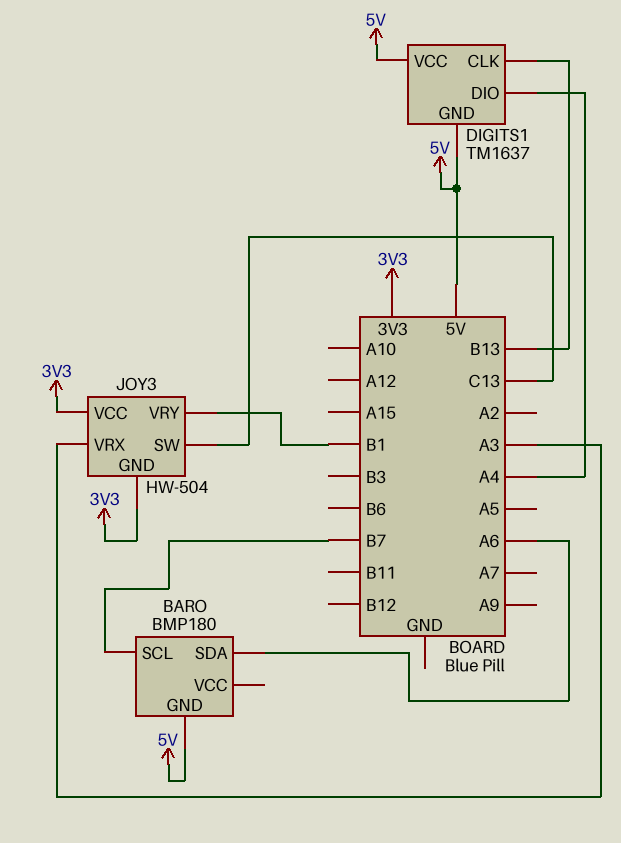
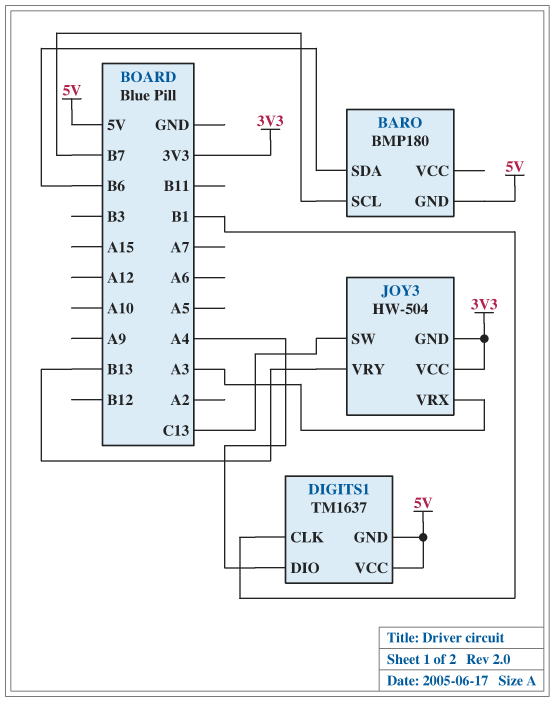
BARO pin SDA: A6 -> B6
DIGITS1 pin CLK: B13 -> B1
JOY3 pin VRY: B1 -> B13

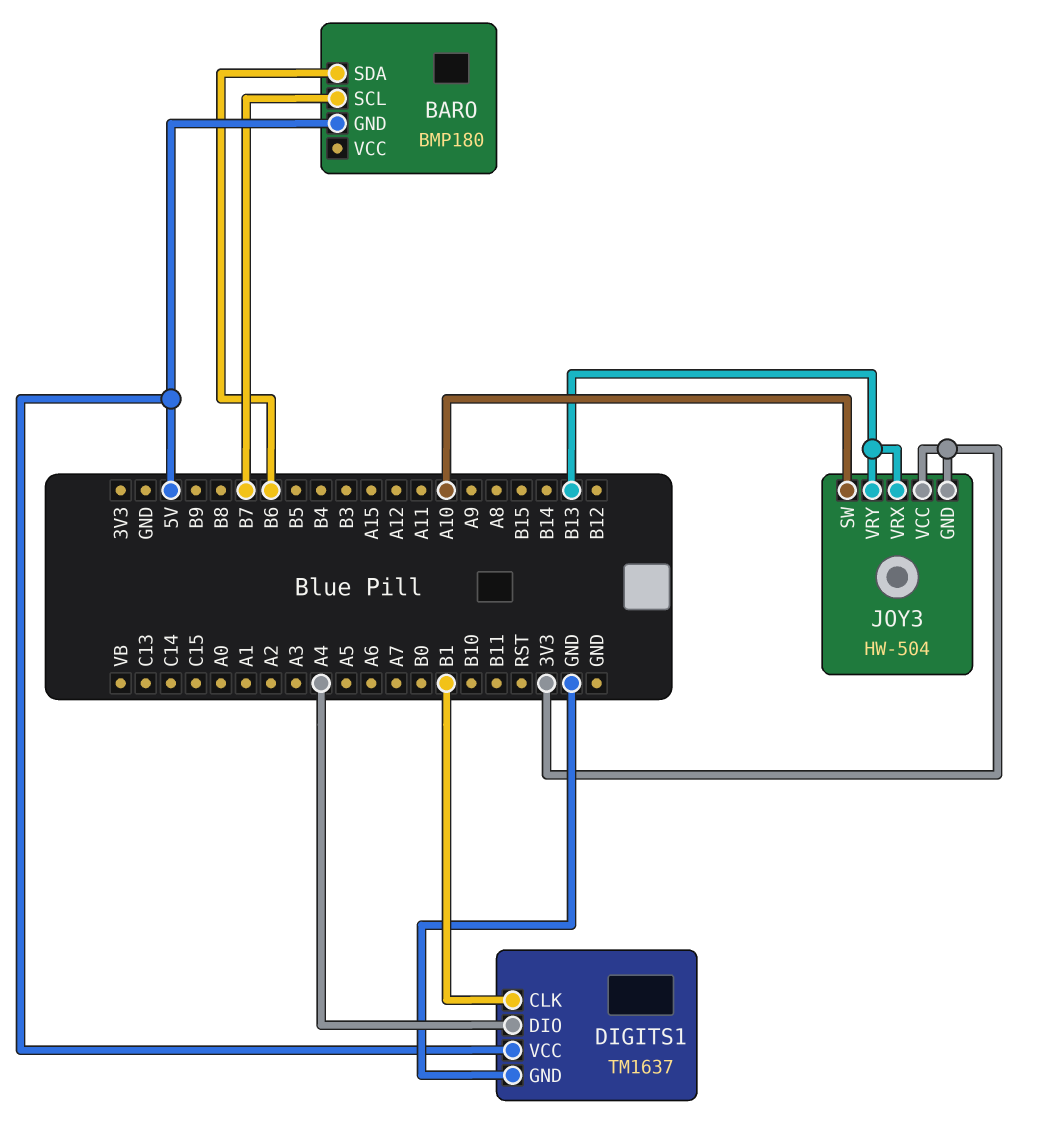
DIGITS1 pin GND: 5V -> GND
JOY3 pin SW: C13 -> A10
JOY3 pin VRX: A3 -> B13

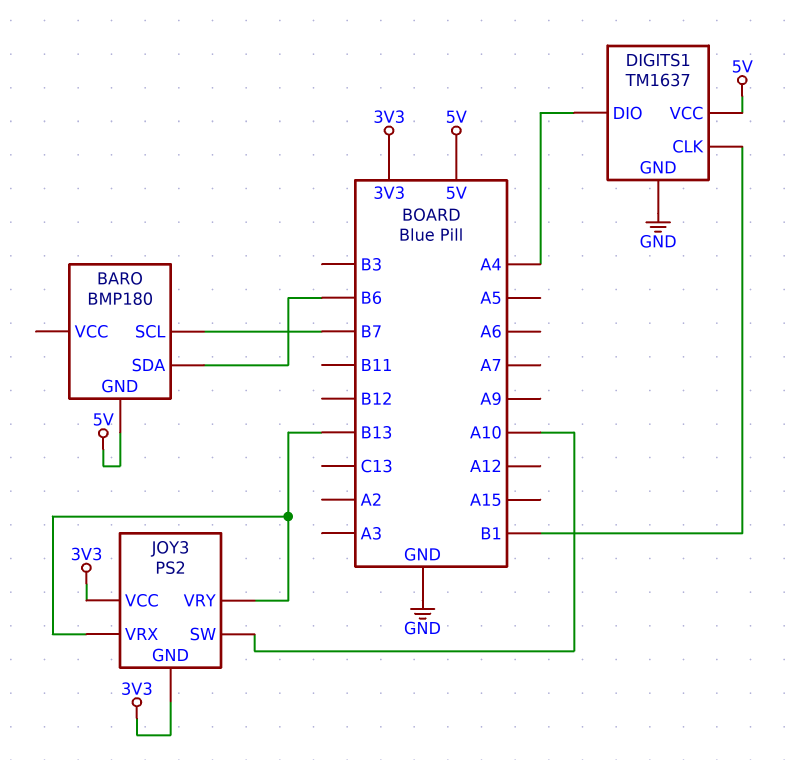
JOY3: HW-504 -> PS2

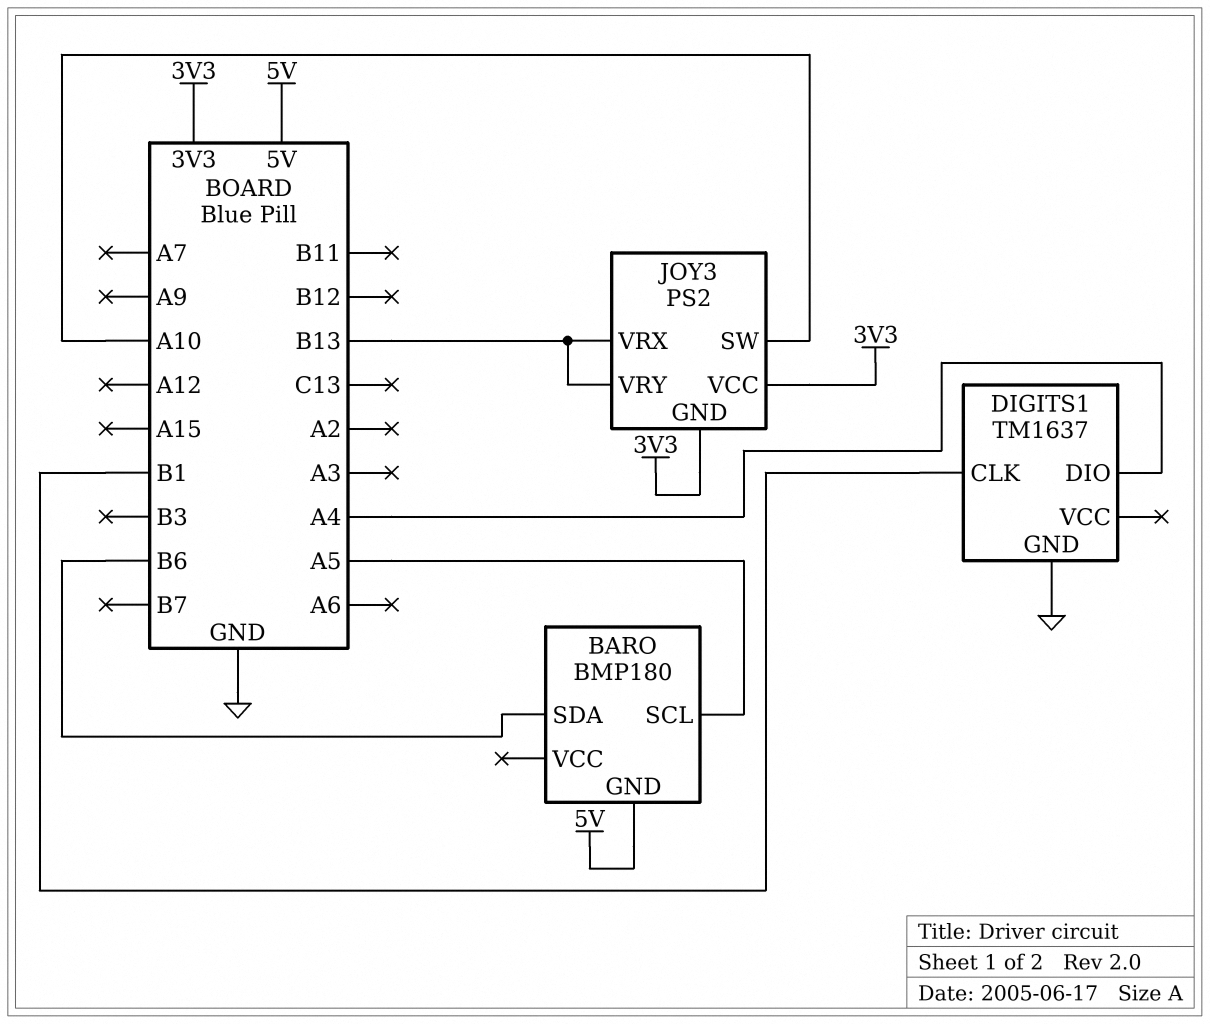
BARO pin SCL: B7 -> A5
DIGITS1 pin VCC: 5V -> none

